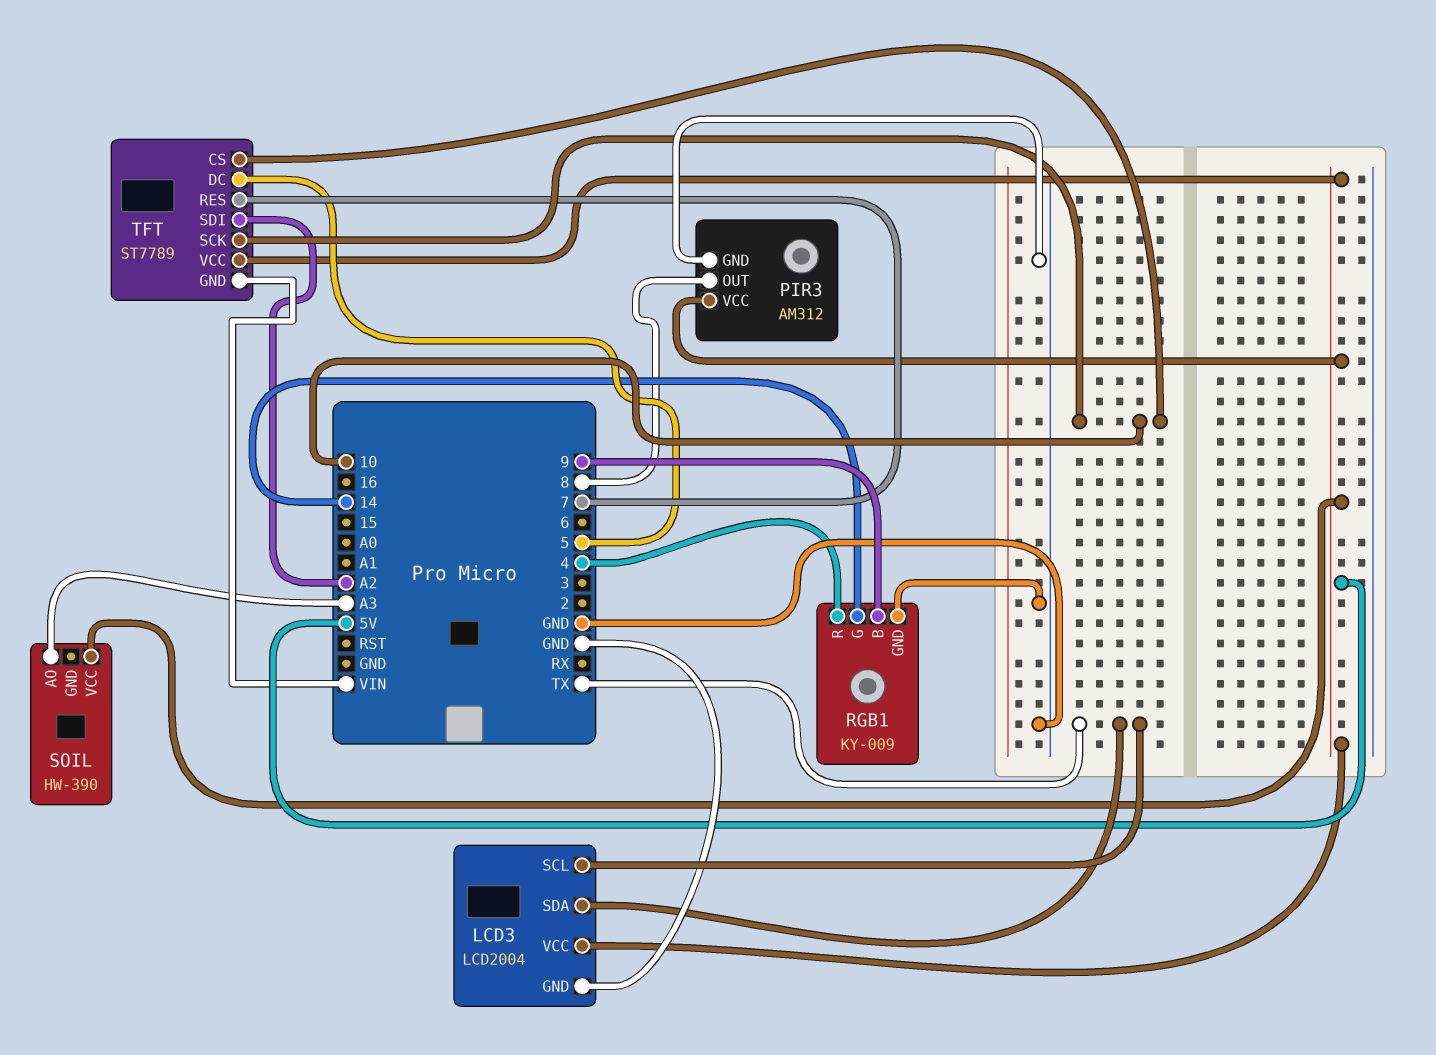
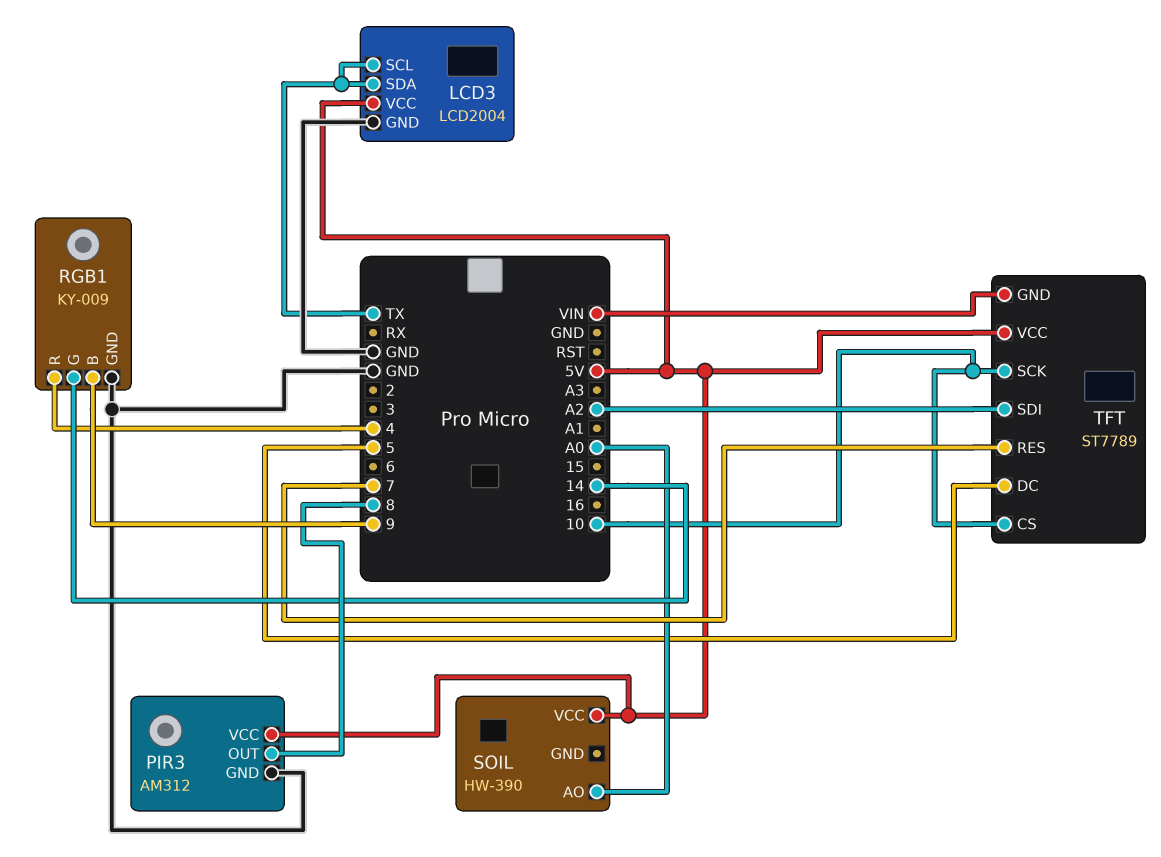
SOIL pin AO: A3 -> A0

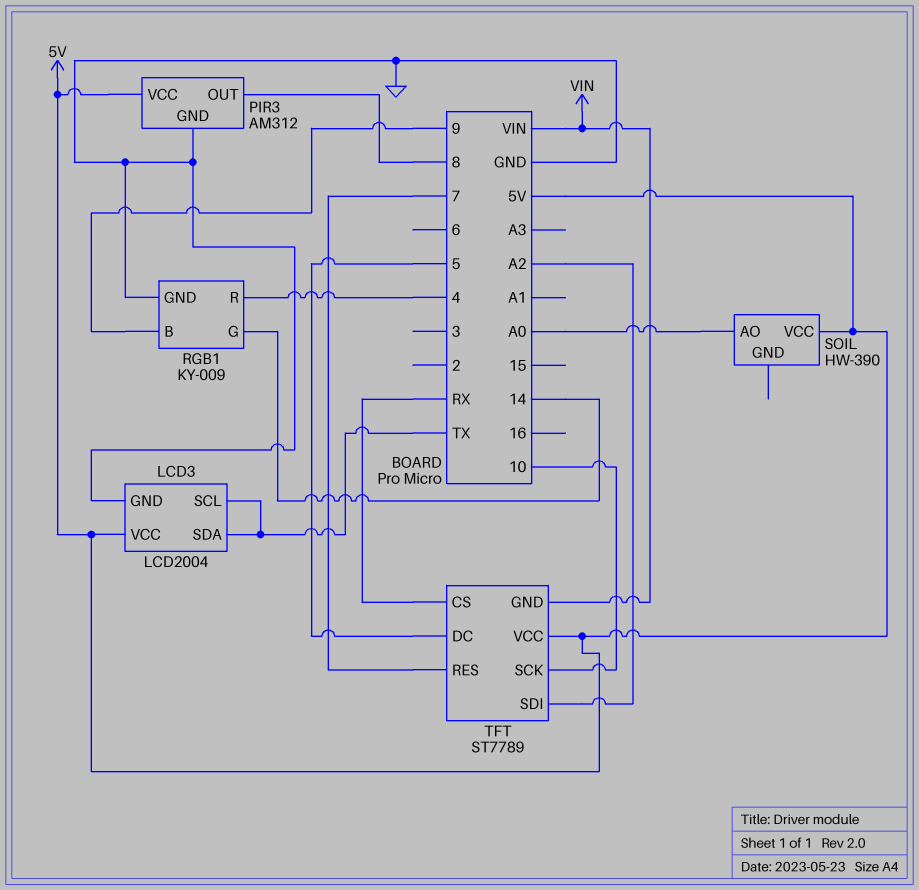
TFT pin CS: 10 -> RX

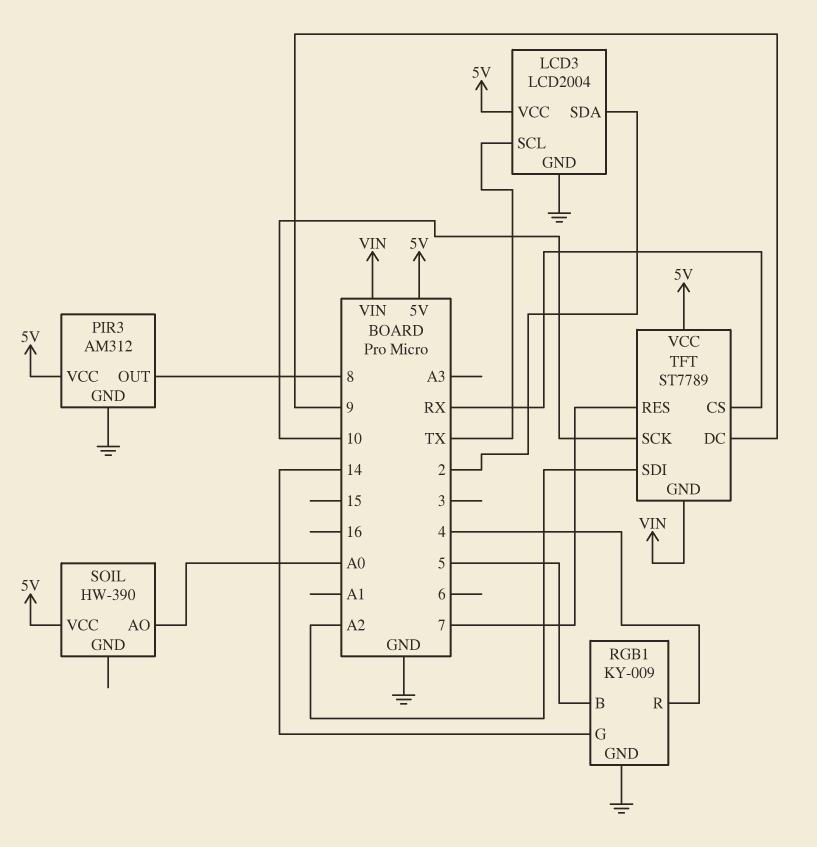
LCD3 pin SDA: TX -> 2
RGB1 pin B: 9 -> 5
TFT pin DC: 5 -> 9

